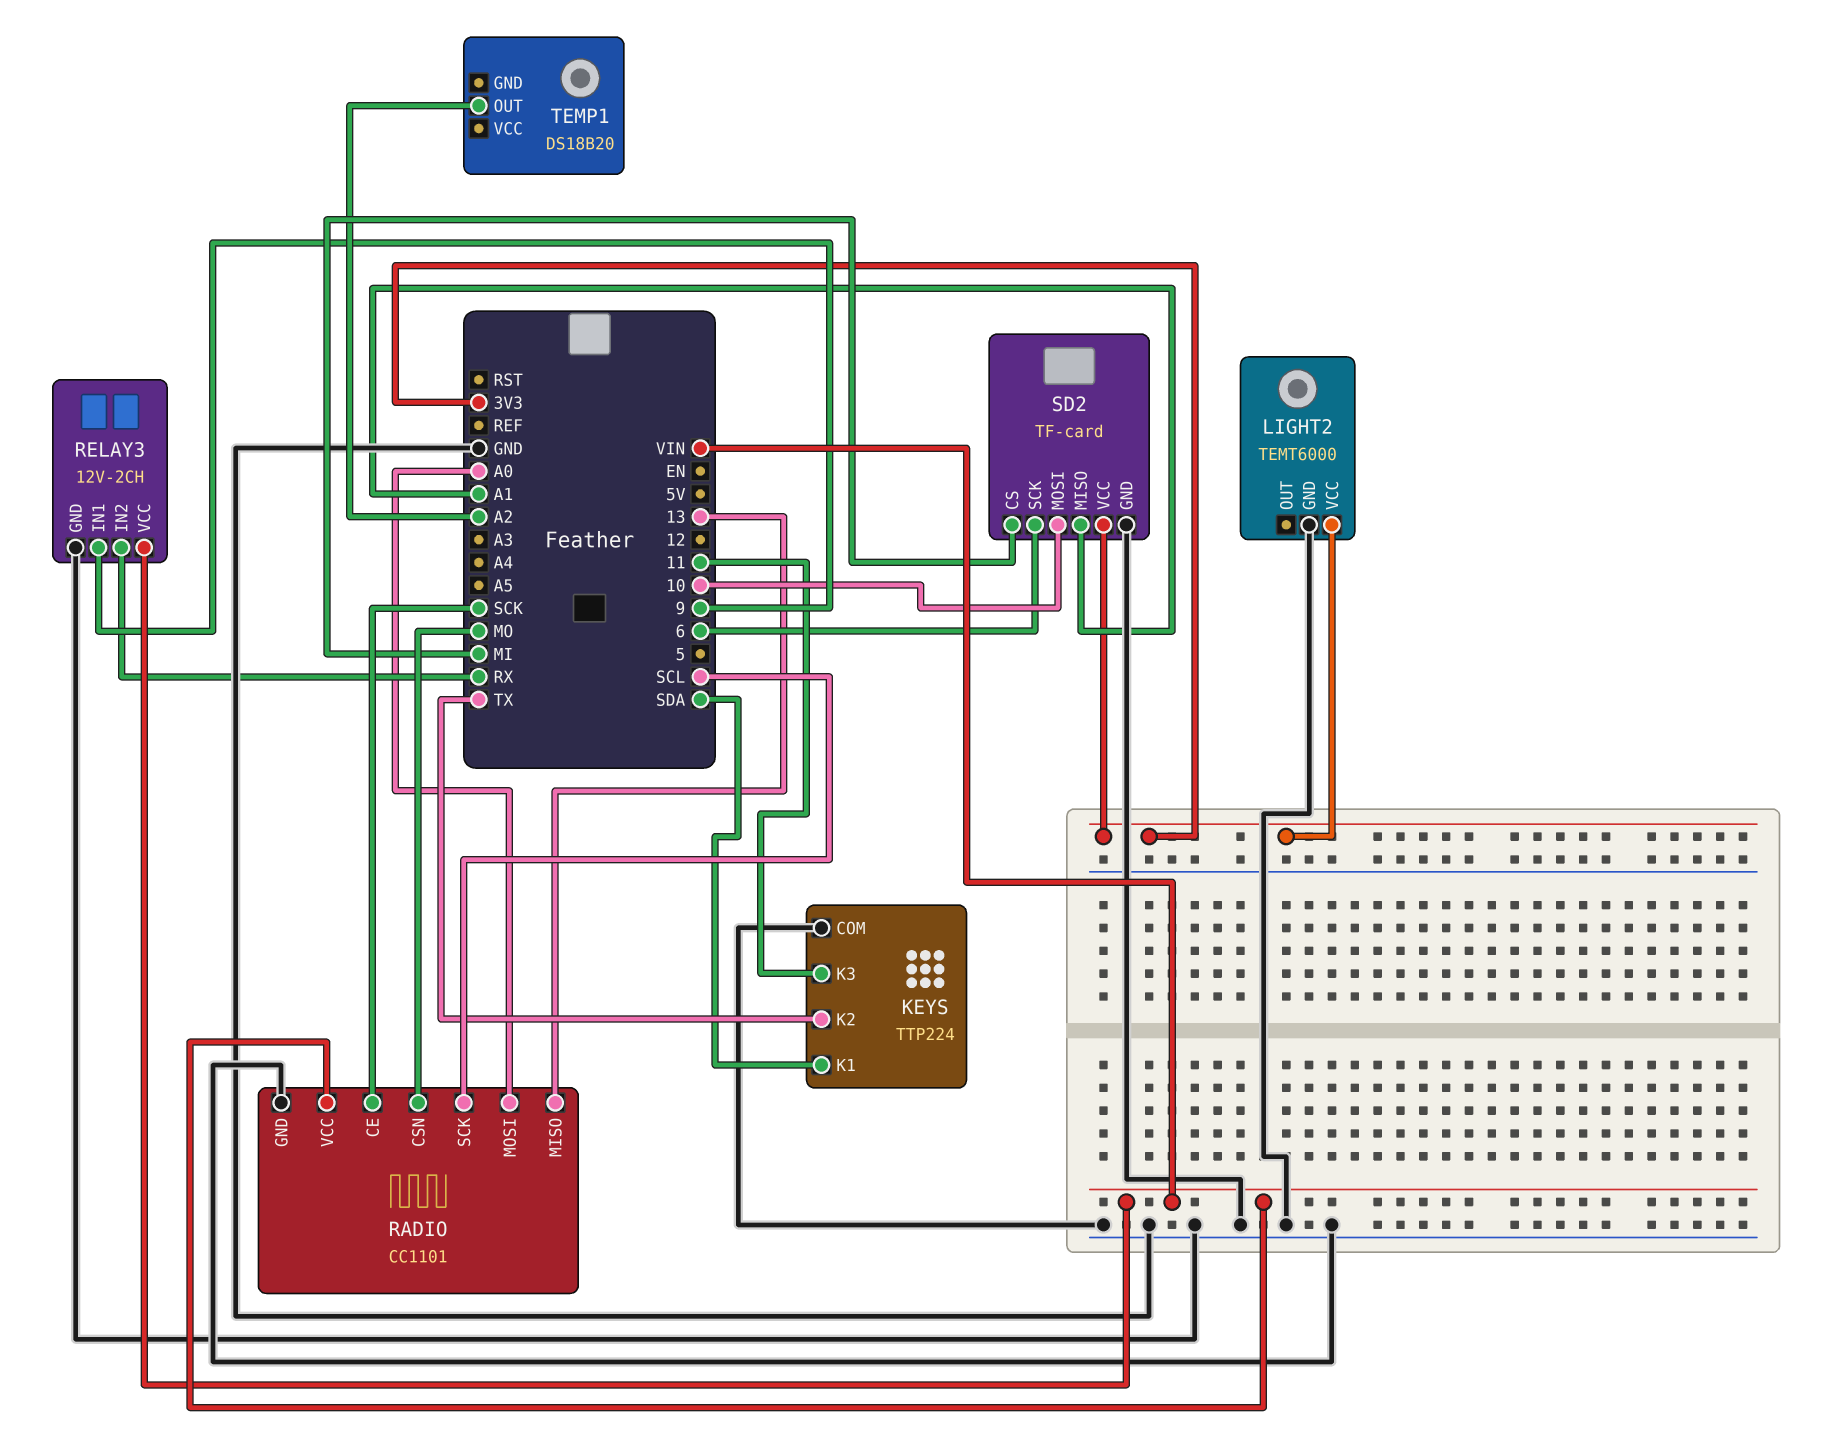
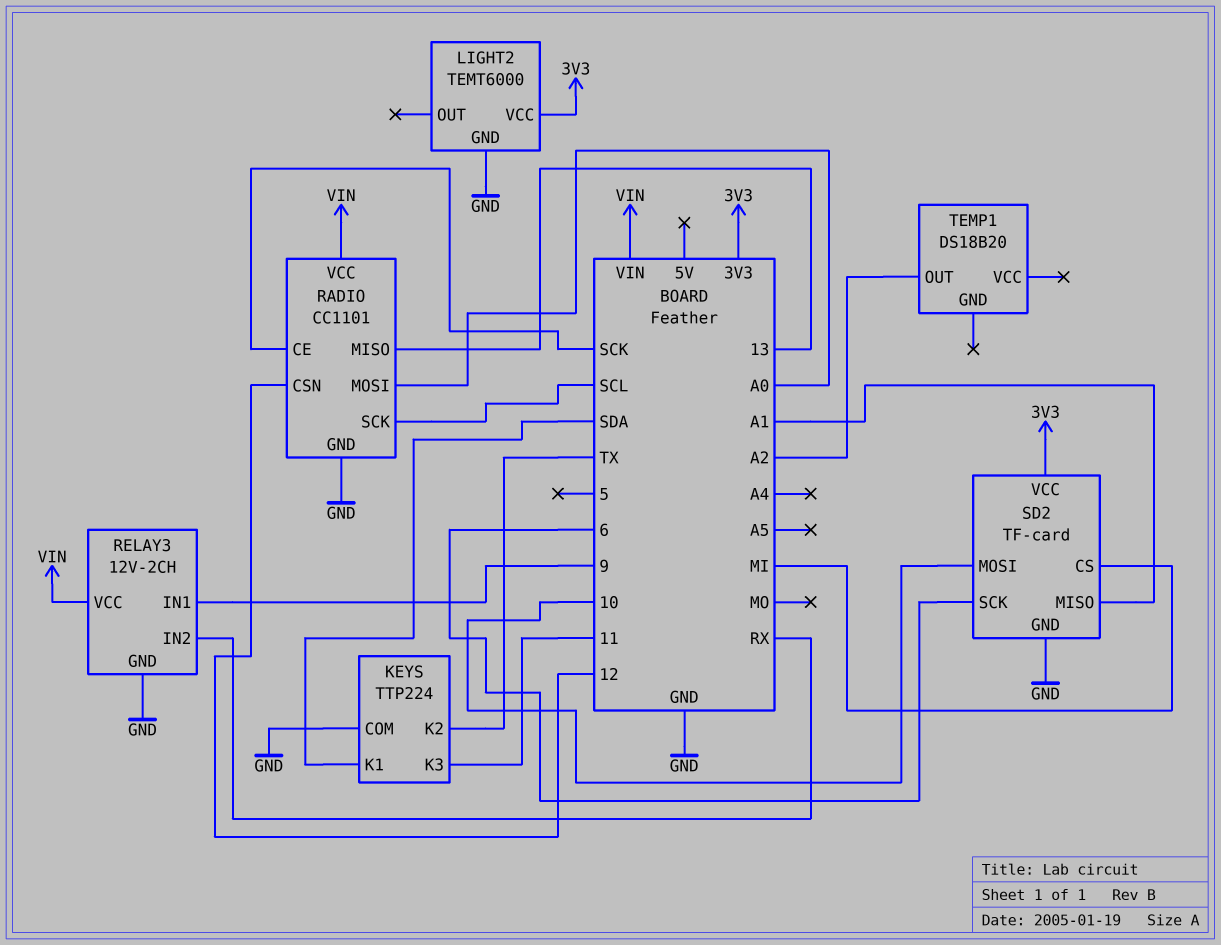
RADIO pin CSN: MO -> 12

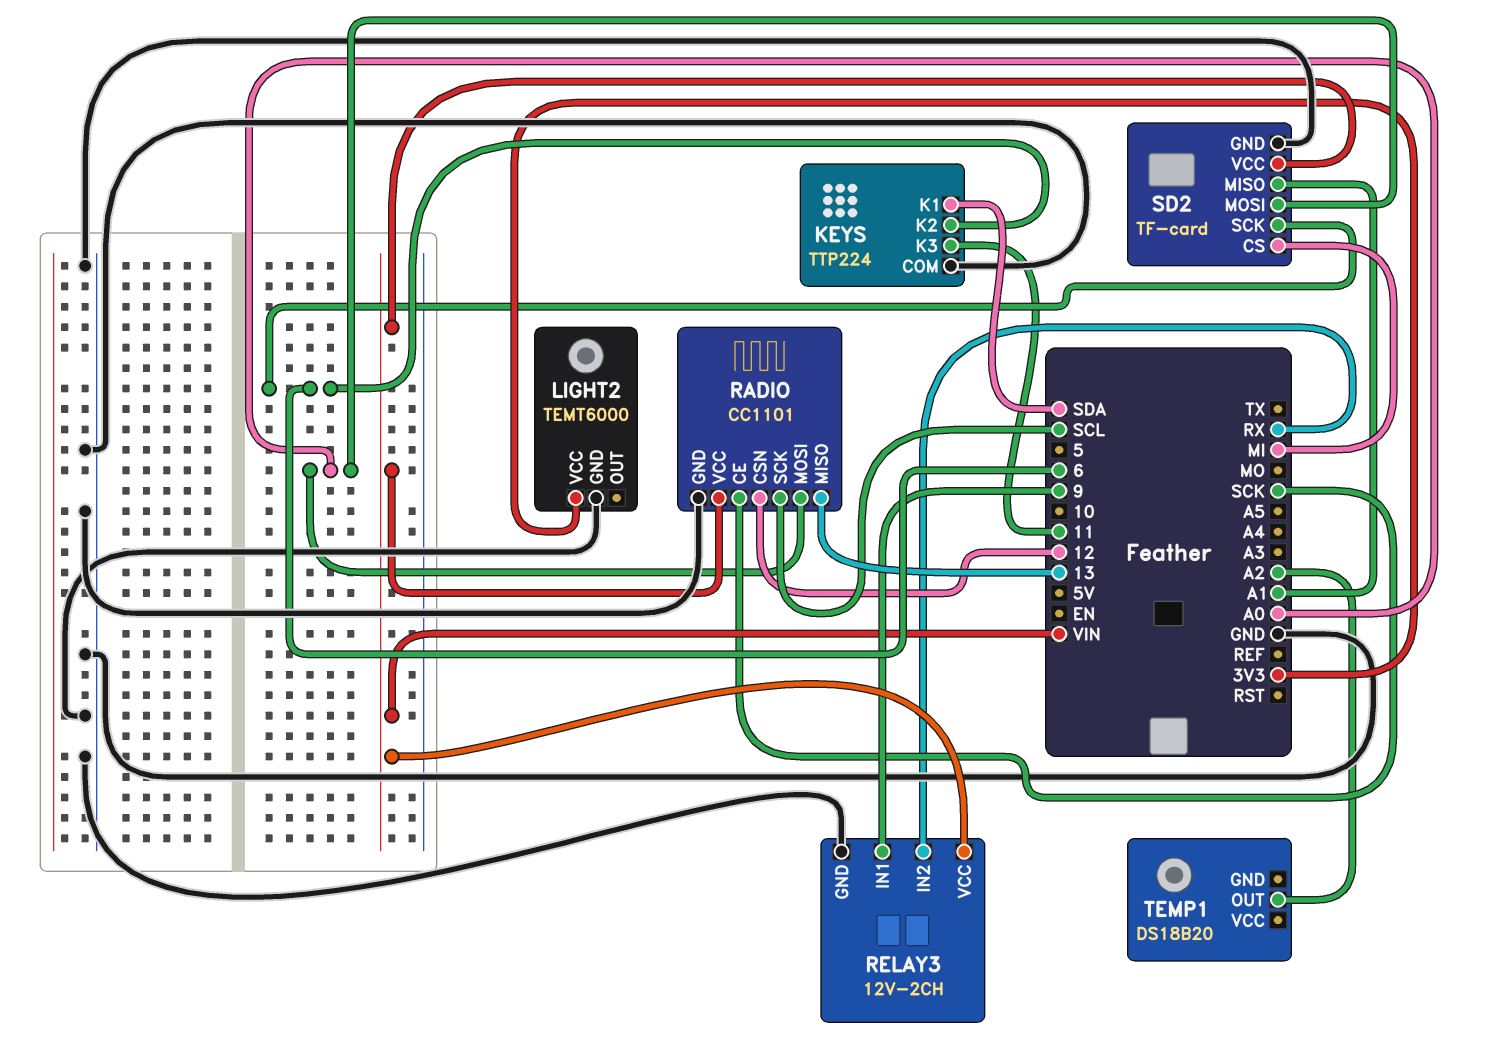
KEYS pin K2: TX -> 6
SD2 pin MOSI: 10 -> A0
SD2 pin VCC: 3V3 -> VIN

